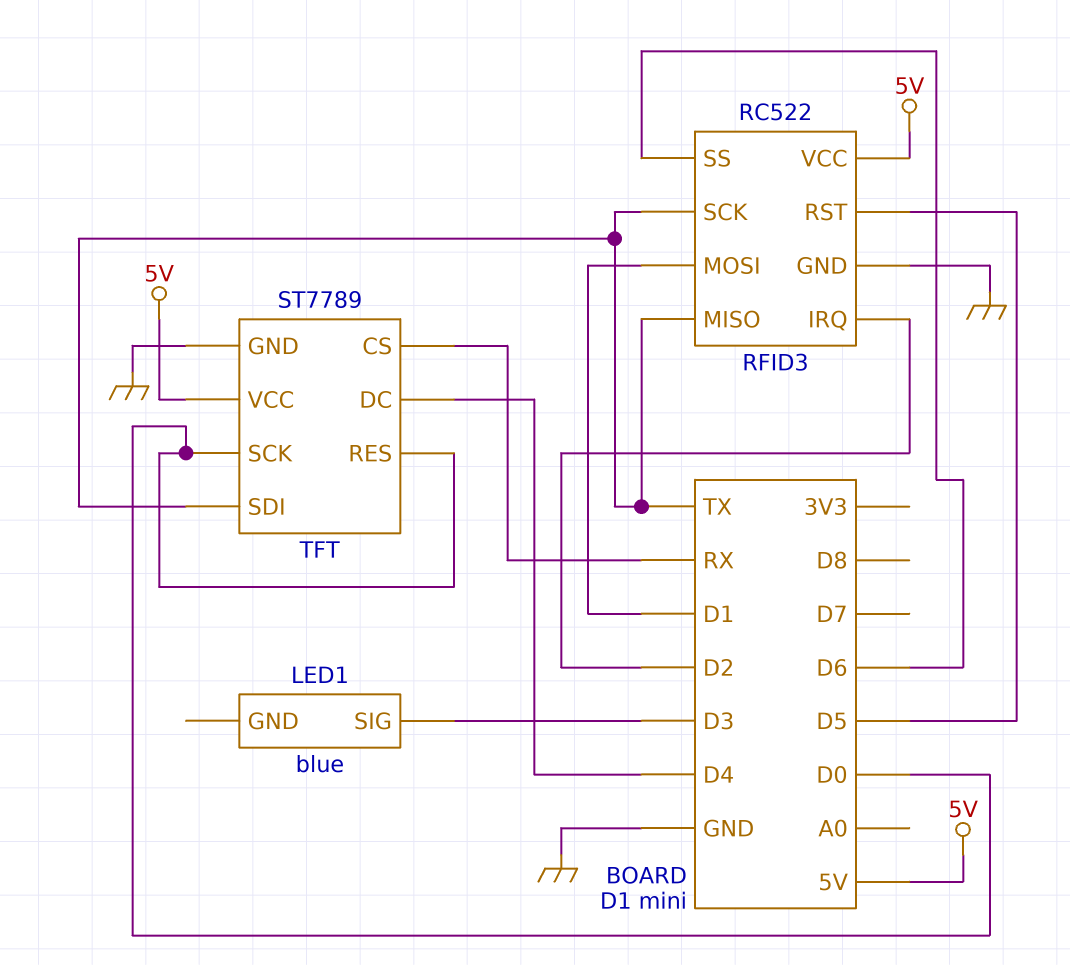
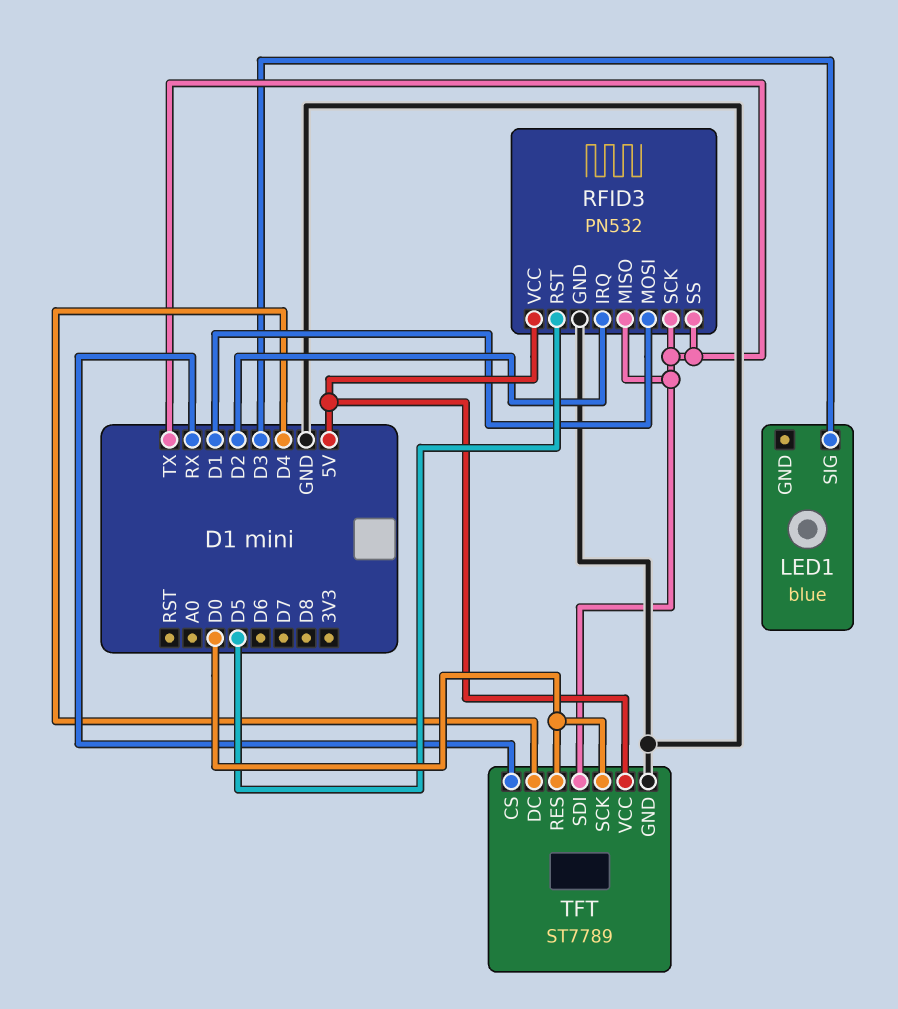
RFID3: RC522 -> PN532
RFID3 pin SS: D6 -> TX

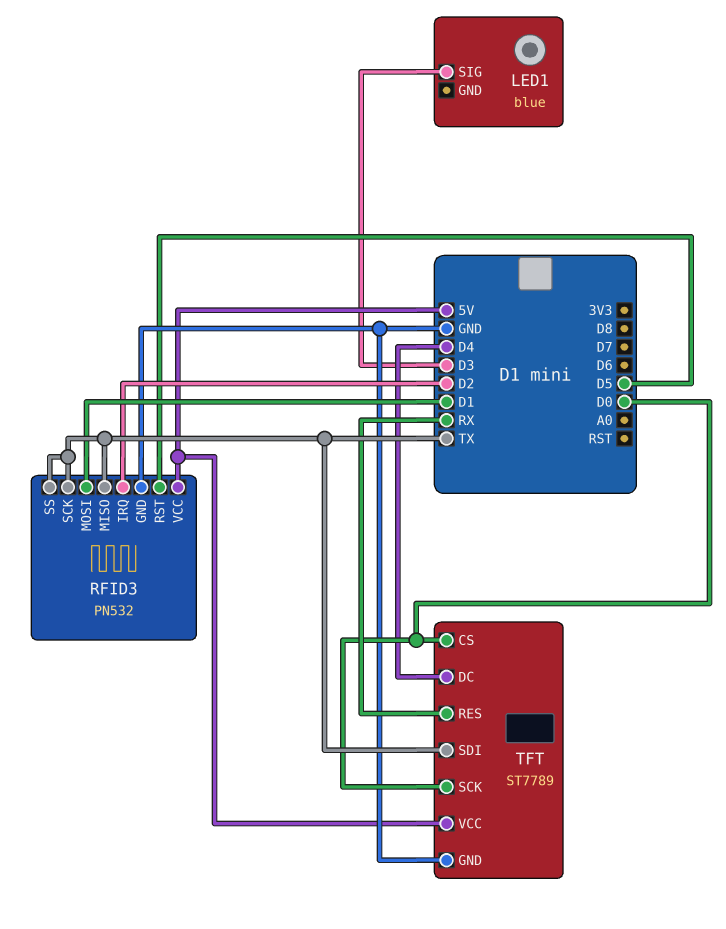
TFT pin CS: RX -> D0
TFT pin RES: D0 -> RX

